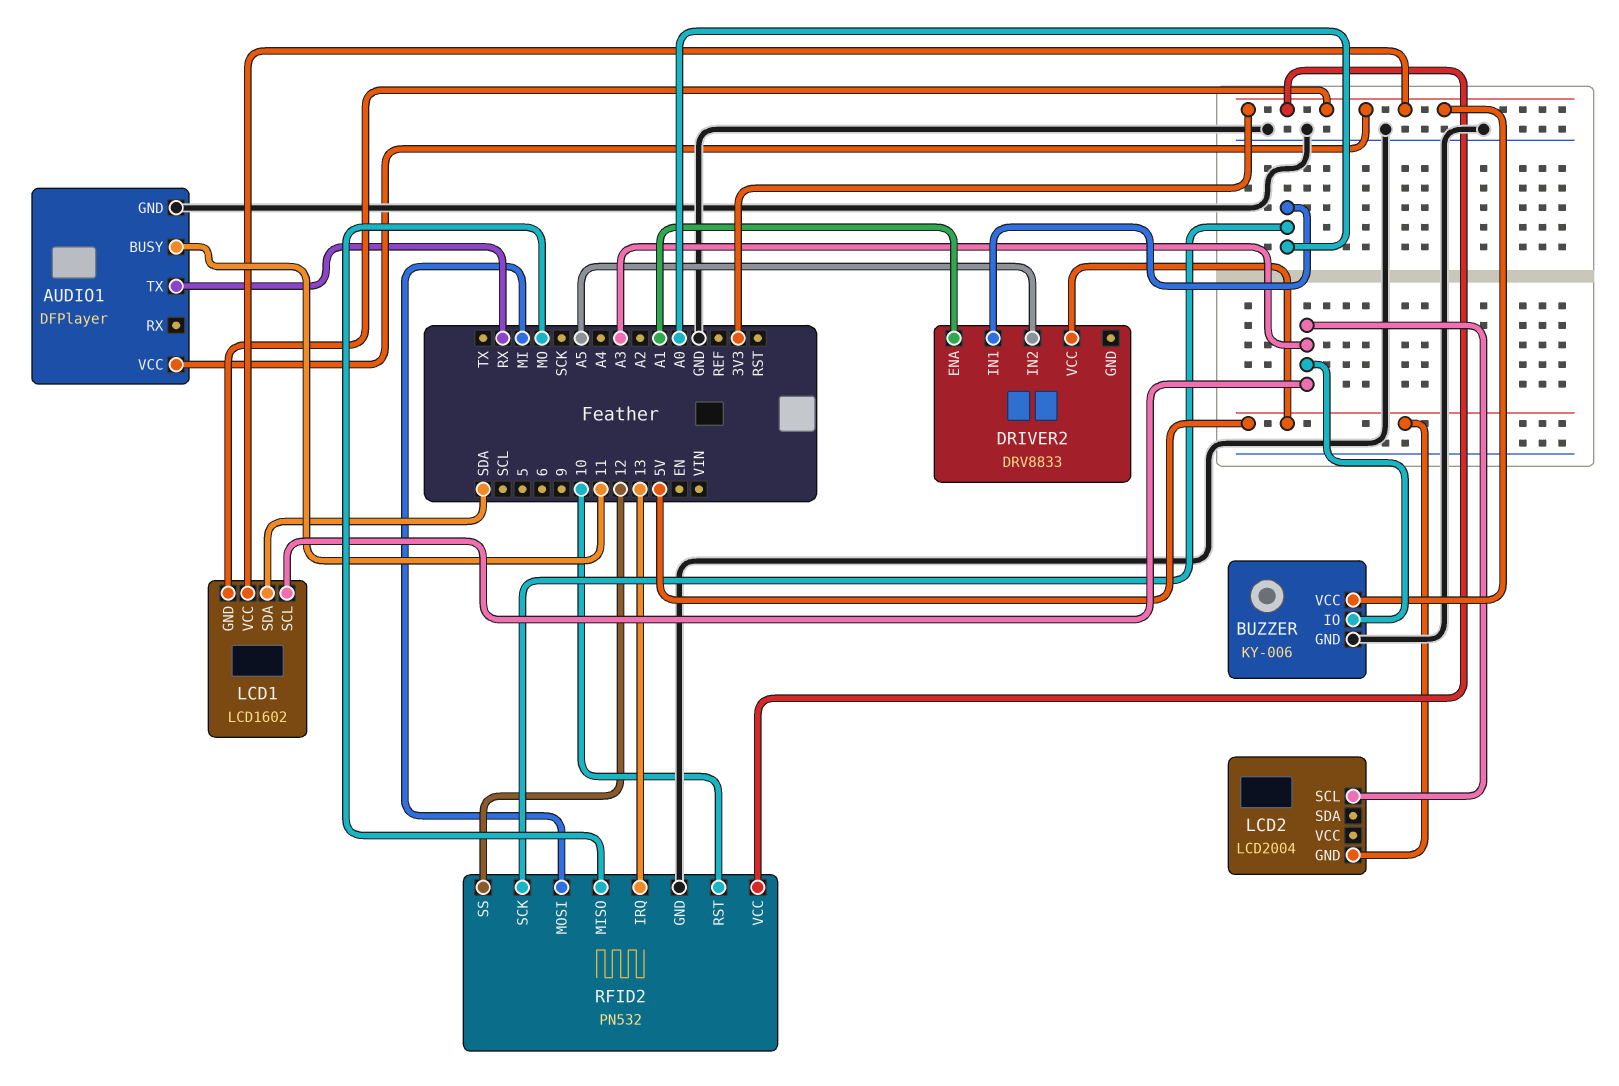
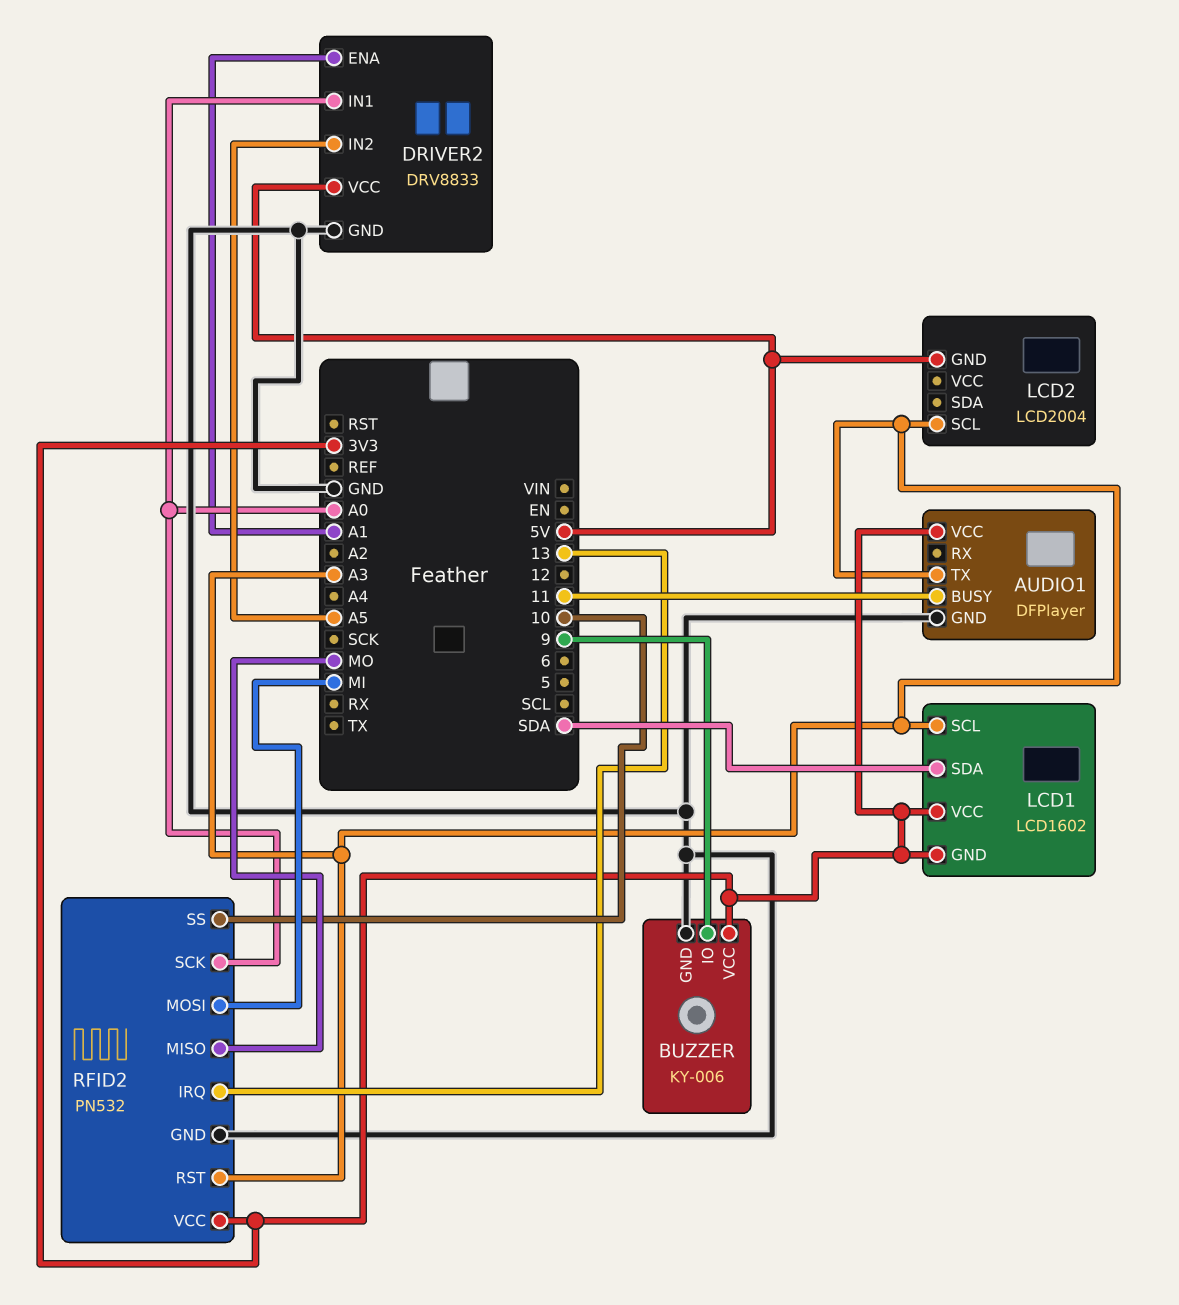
AUDIO1 pin TX: RX -> A3
BUZZER pin IO: A3 -> 9
DRIVER2 pin GND: none -> GND
RFID2 pin RST: 10 -> A3
RFID2 pin SS: 12 -> 10

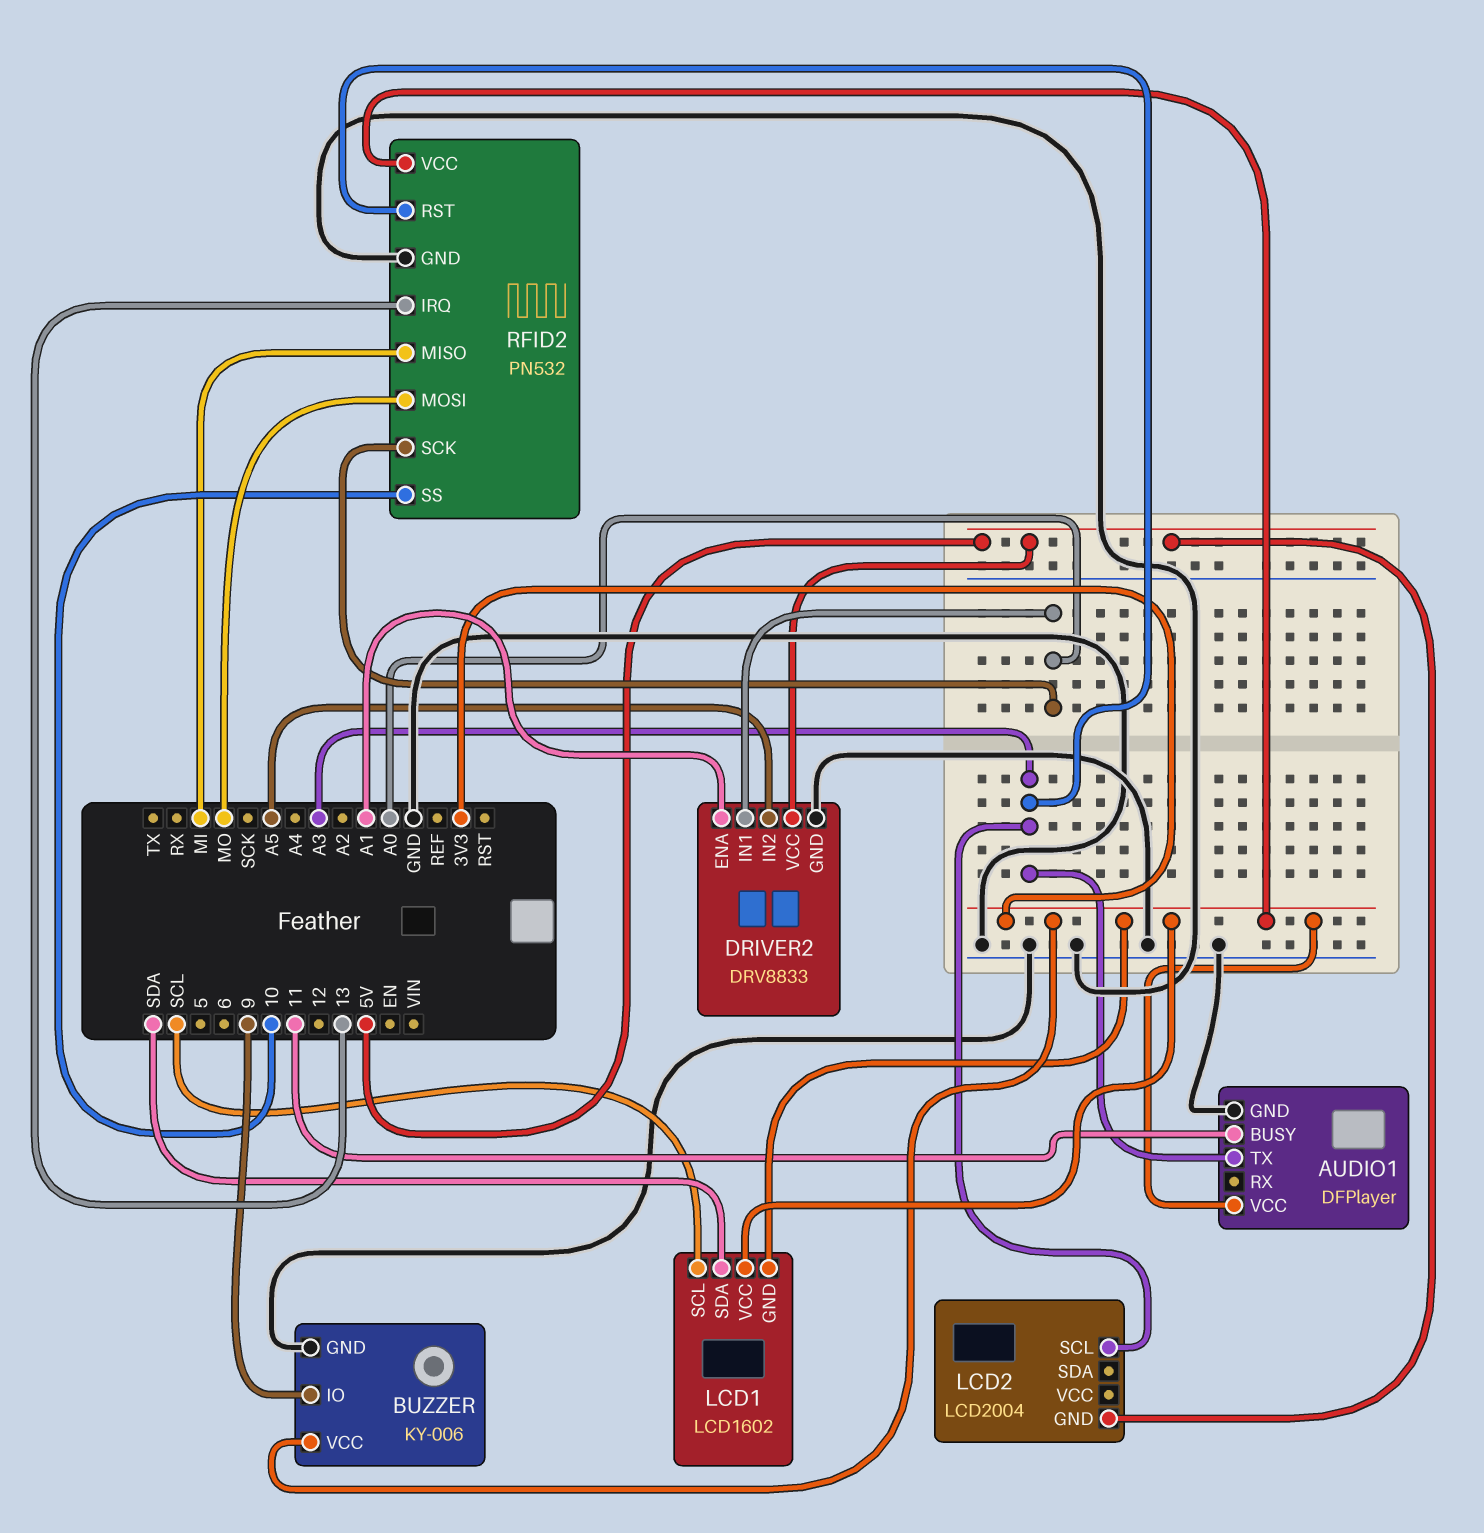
LCD1 pin SCL: A3 -> SCL
RFID2 pin MISO: MO -> MI
RFID2 pin MOSI: MI -> MO

